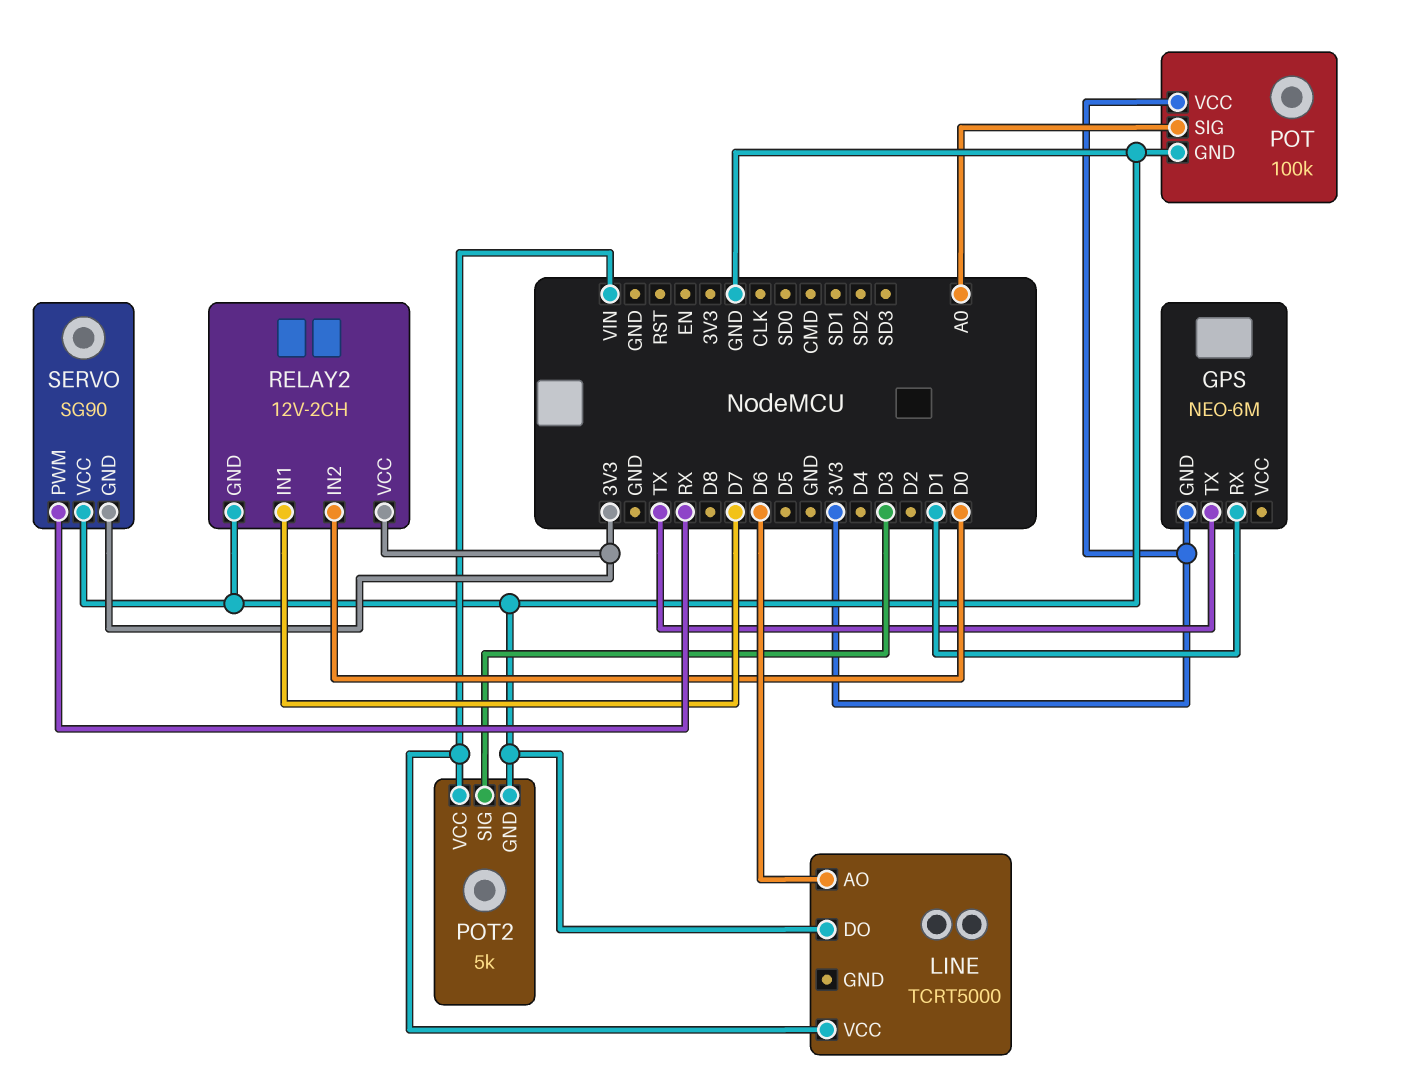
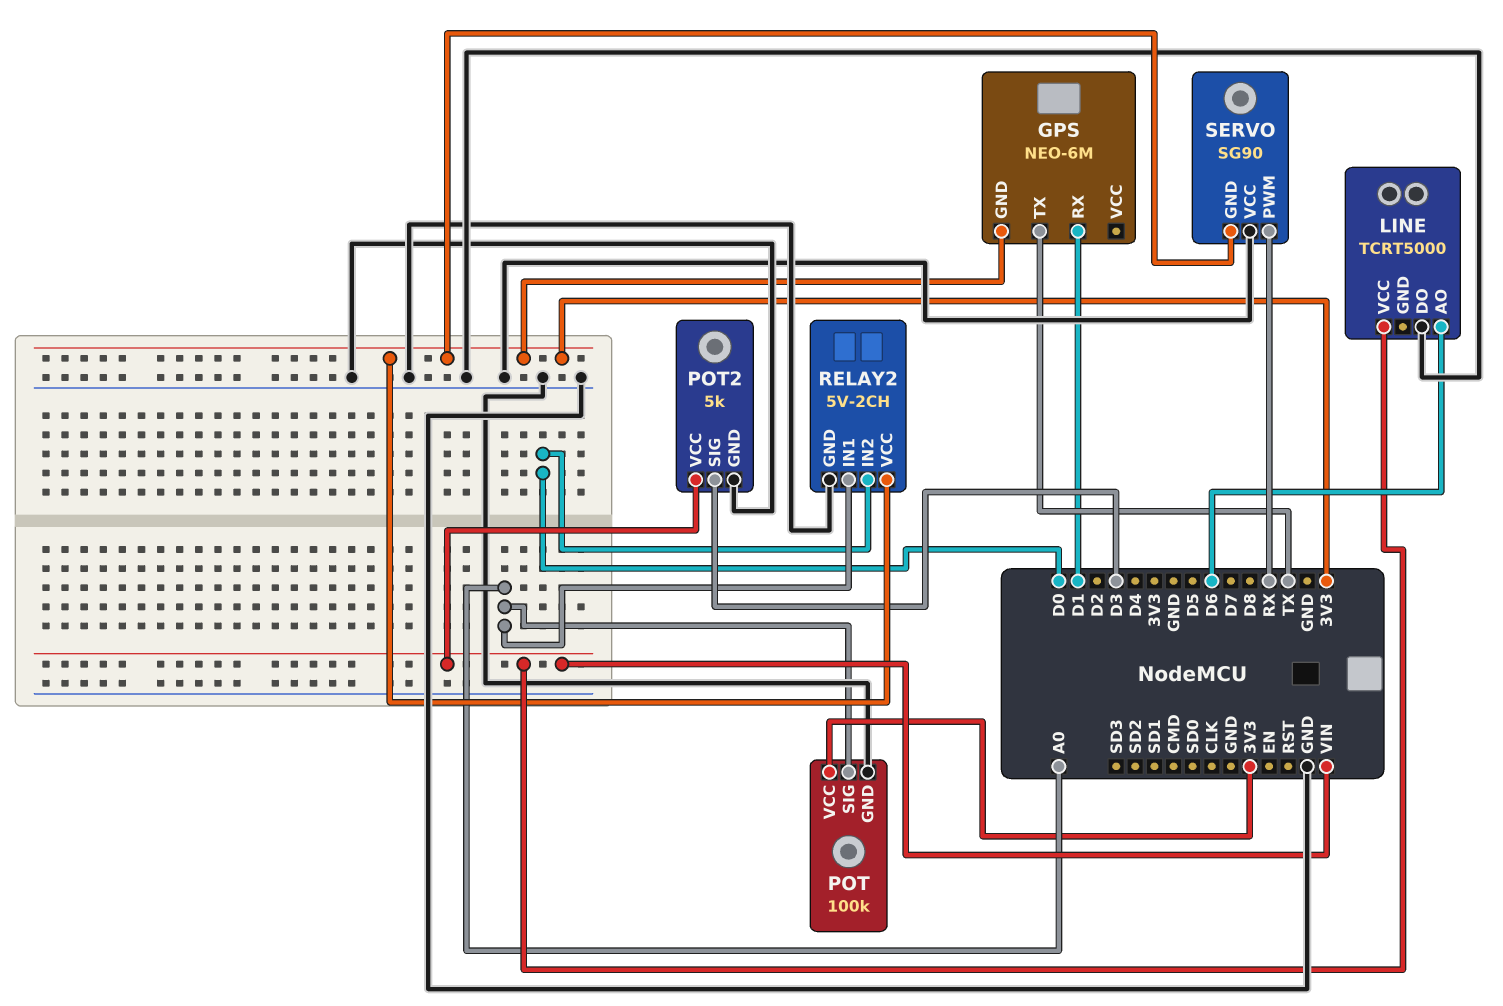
RELAY2: 12V-2CH -> 5V-2CH
RELAY2 pin IN1: D7 -> A0

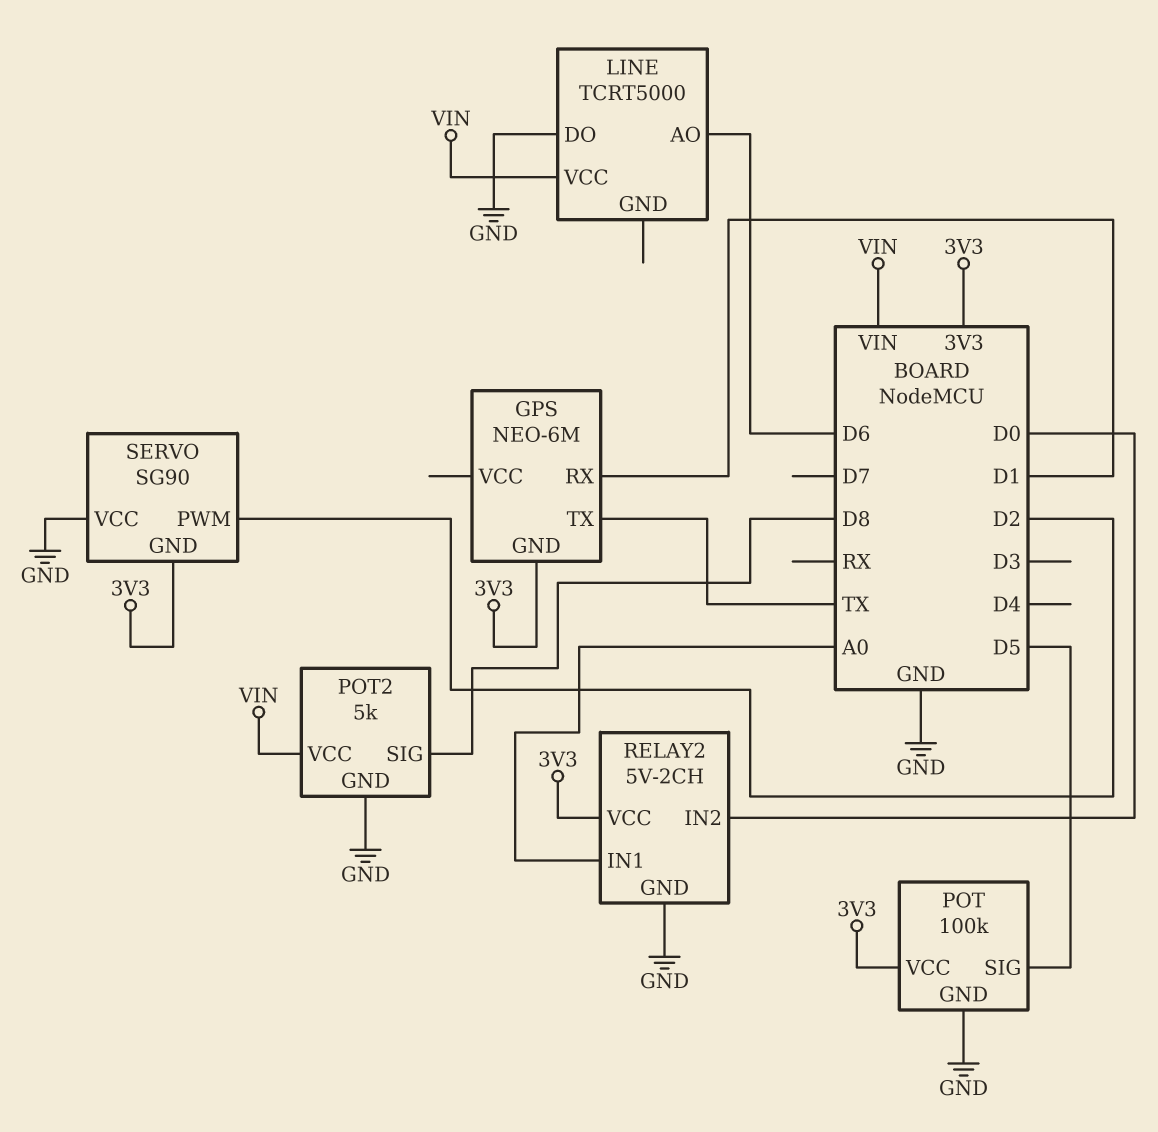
POT pin SIG: A0 -> D5
POT2 pin SIG: D3 -> D8
SERVO pin PWM: RX -> D2

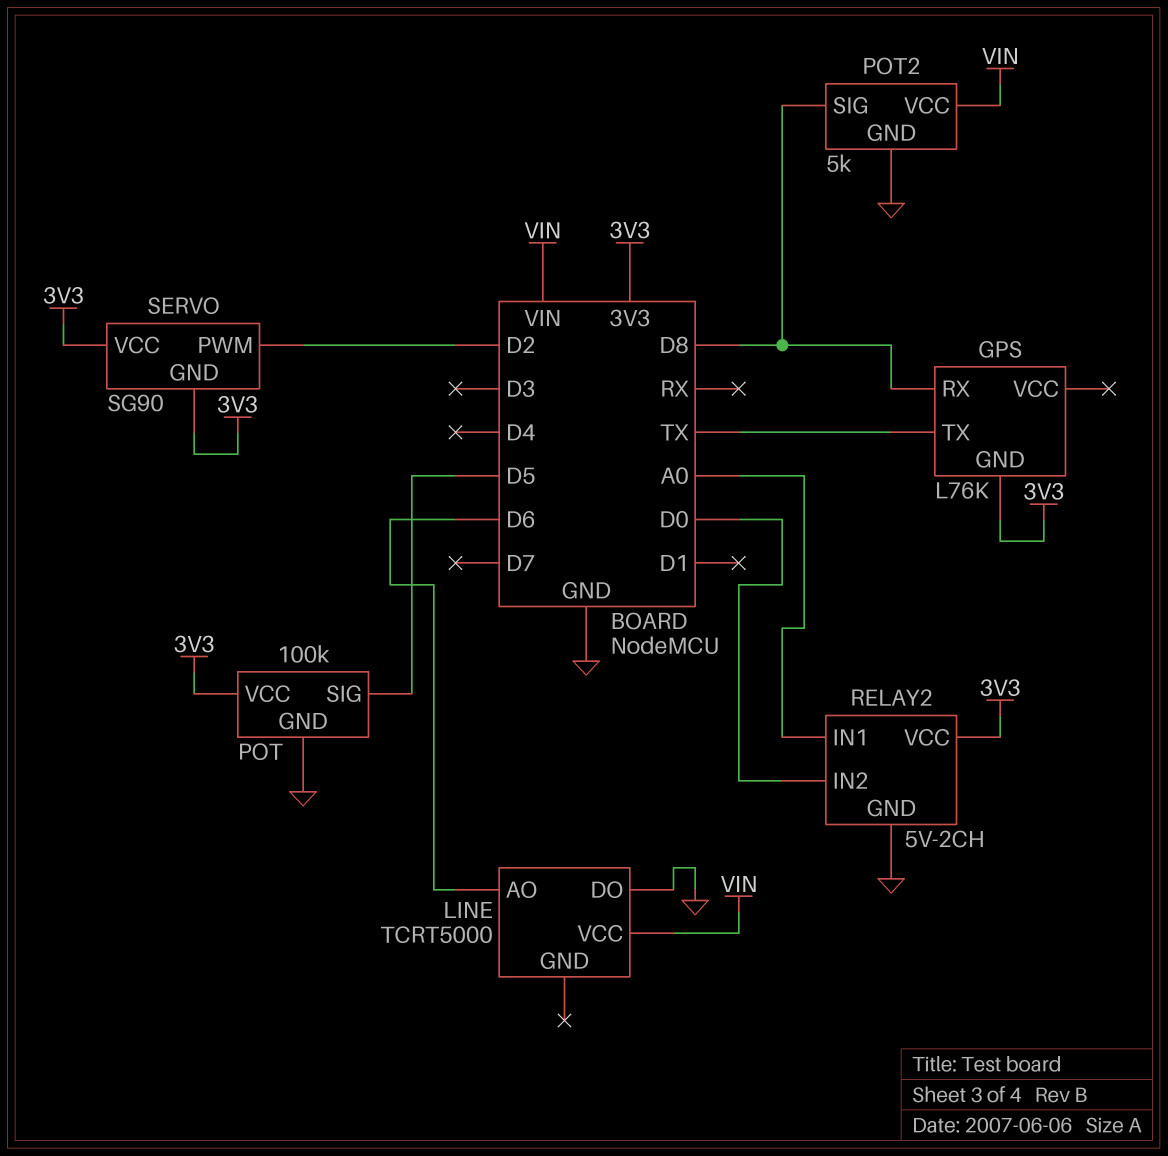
GPS: NEO-6M -> L76K
GPS pin RX: D1 -> D8
SERVO pin VCC: GND -> 3V3

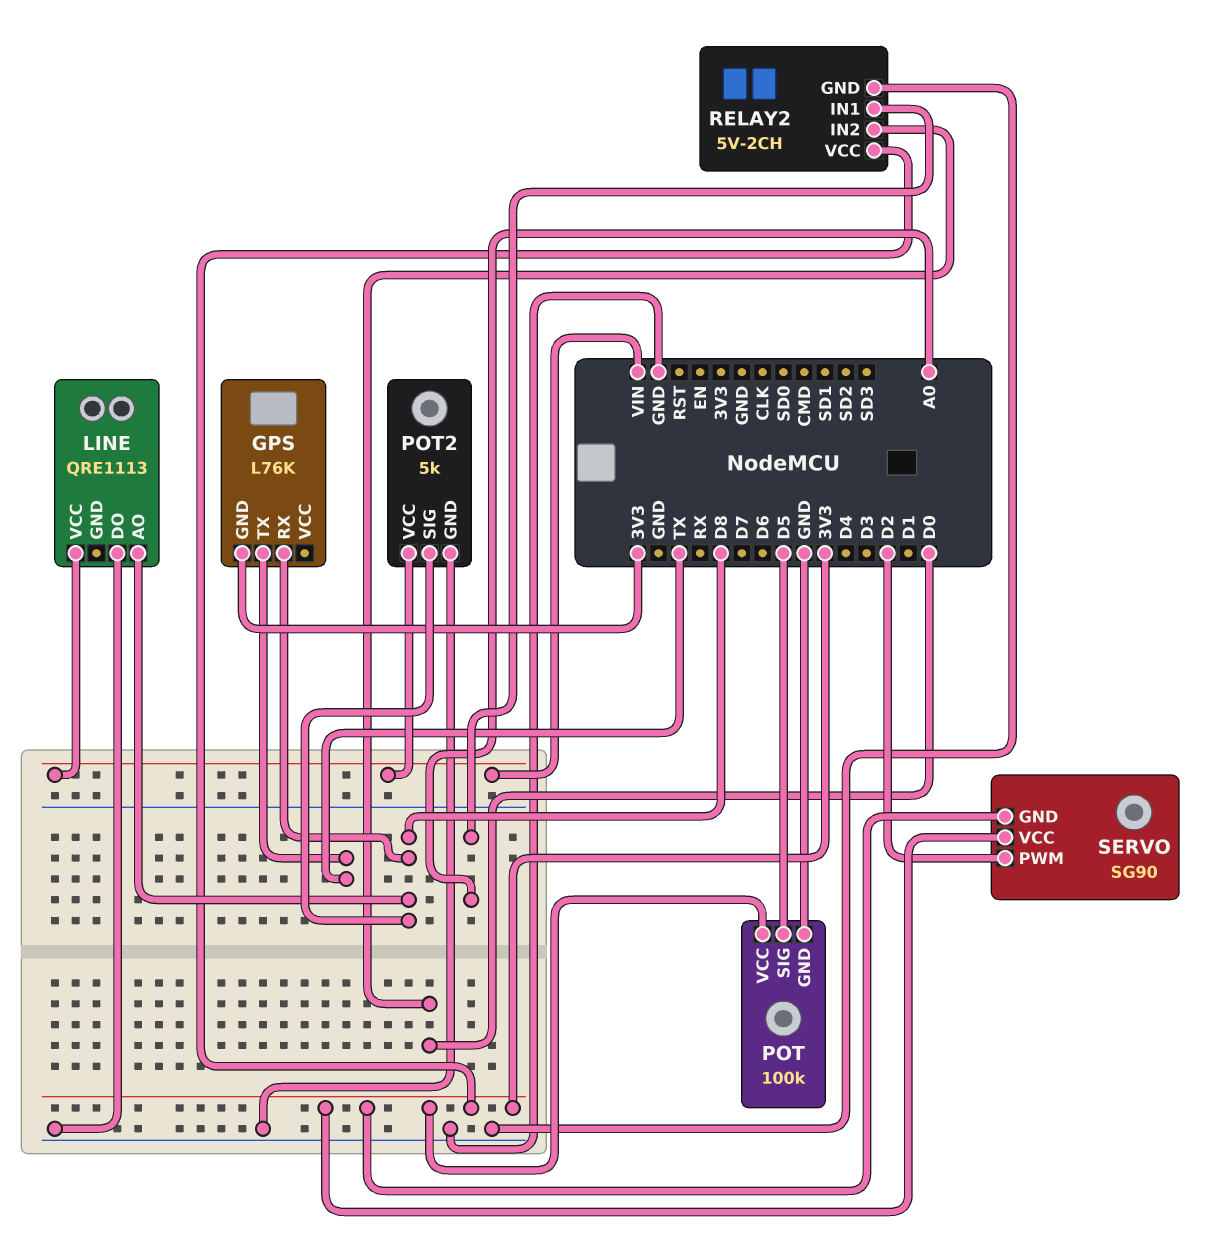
LINE: TCRT5000 -> QRE1113
LINE pin AO: D6 -> D8

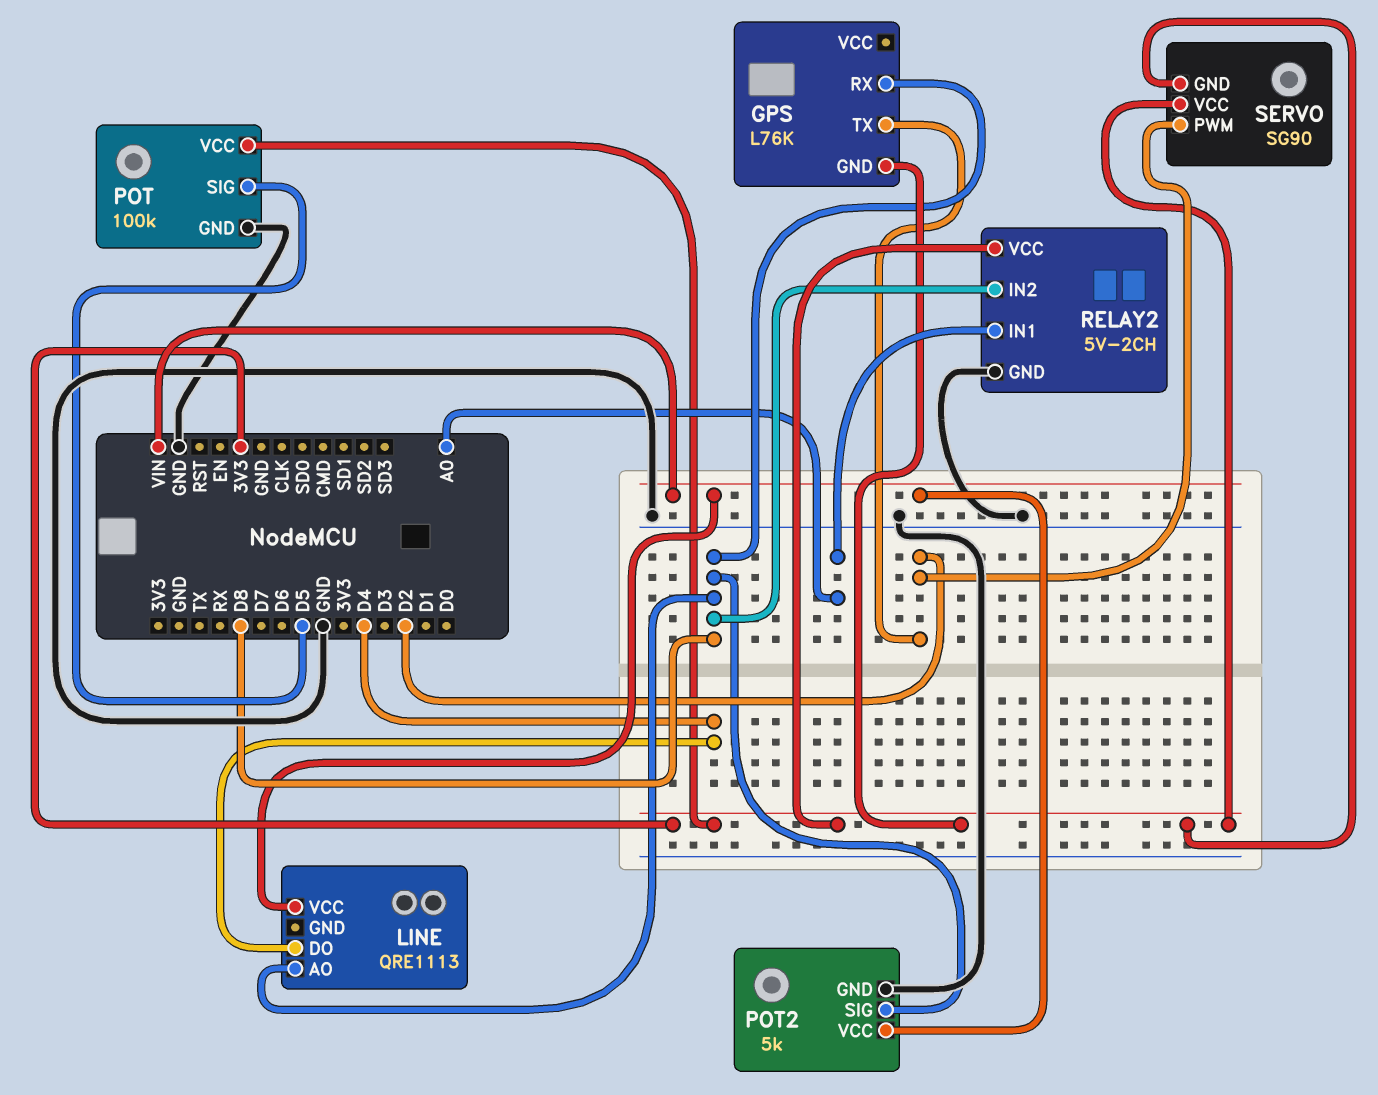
GPS pin TX: TX -> D2
LINE pin DO: GND -> D4
RELAY2 pin IN2: D0 -> D8

